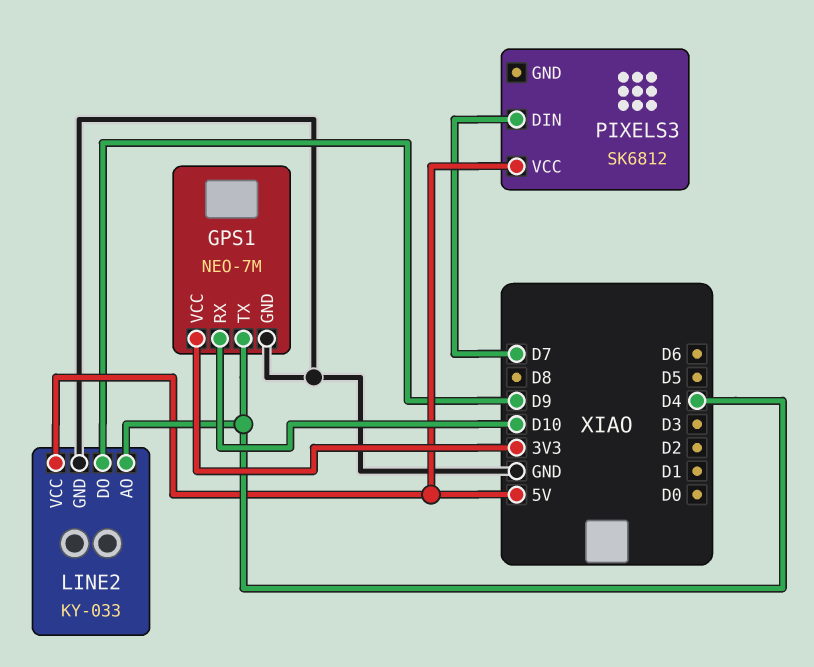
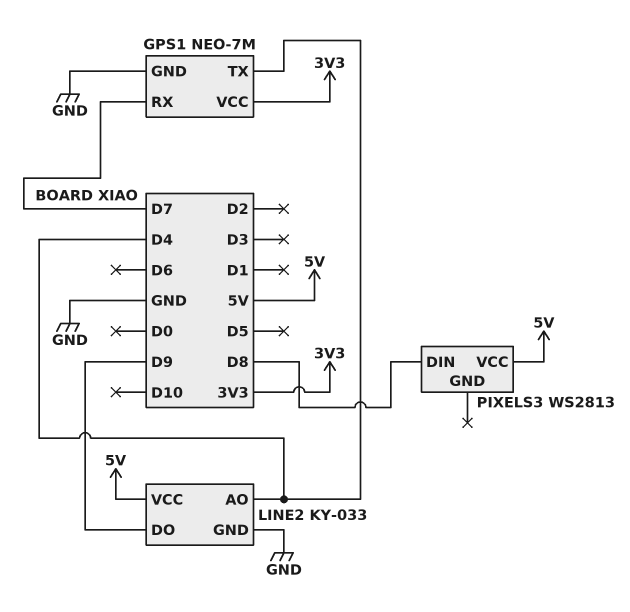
GPS1 pin RX: D10 -> D7
PIXELS3: SK6812 -> WS2813
PIXELS3 pin DIN: D7 -> D8

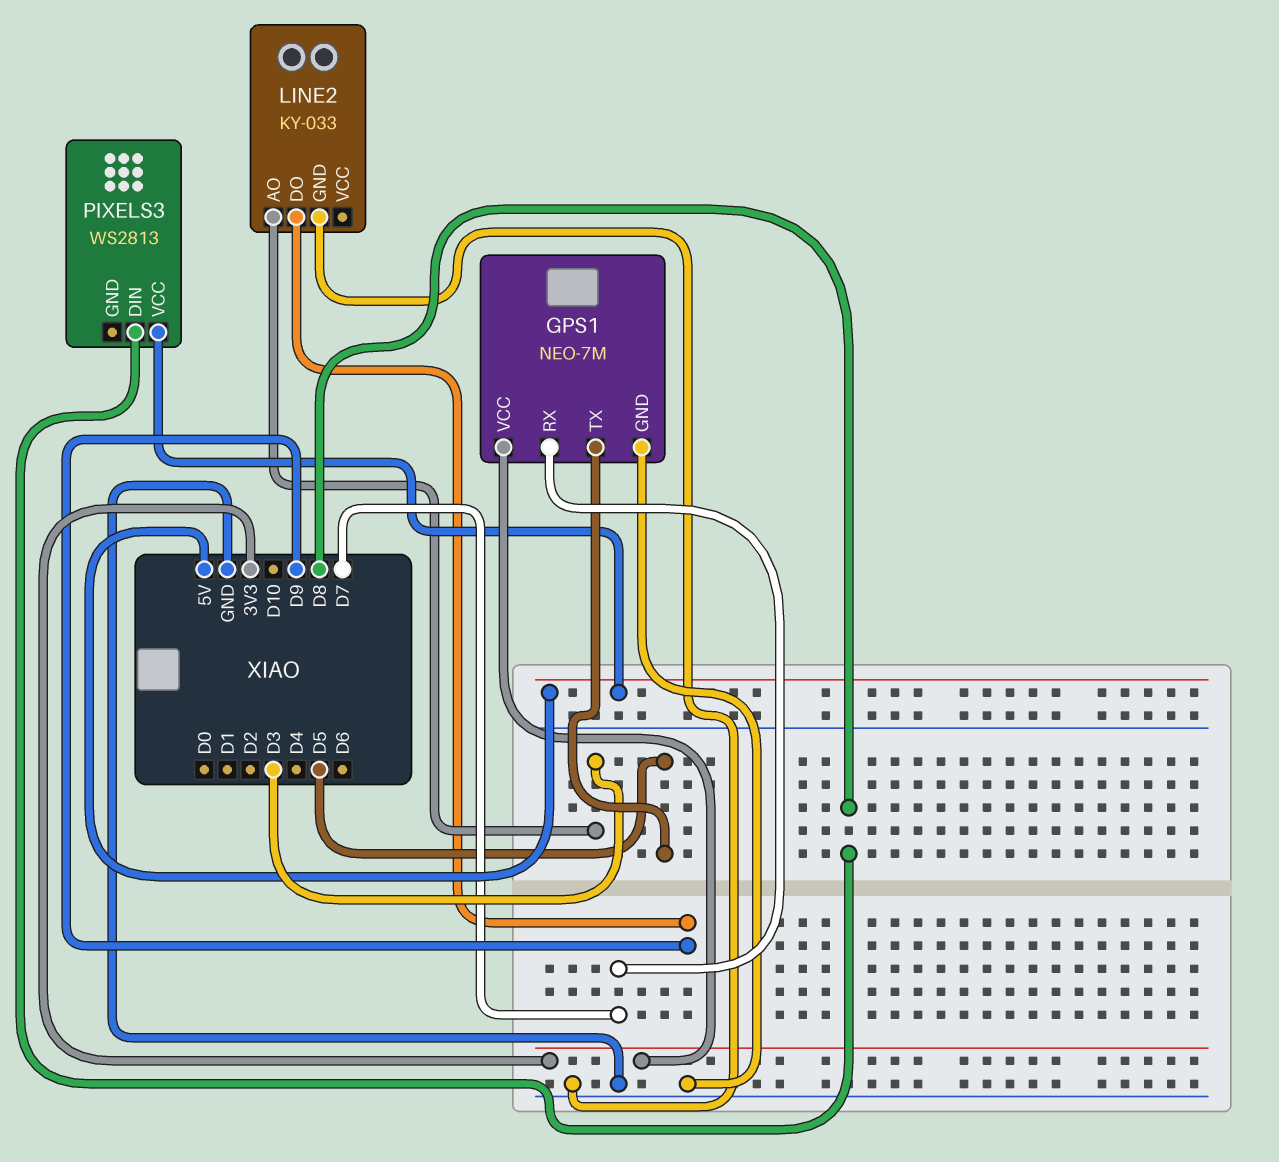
GPS1 pin TX: D4 -> D5
LINE2 pin AO: D4 -> D3
LINE2 pin VCC: 5V -> none

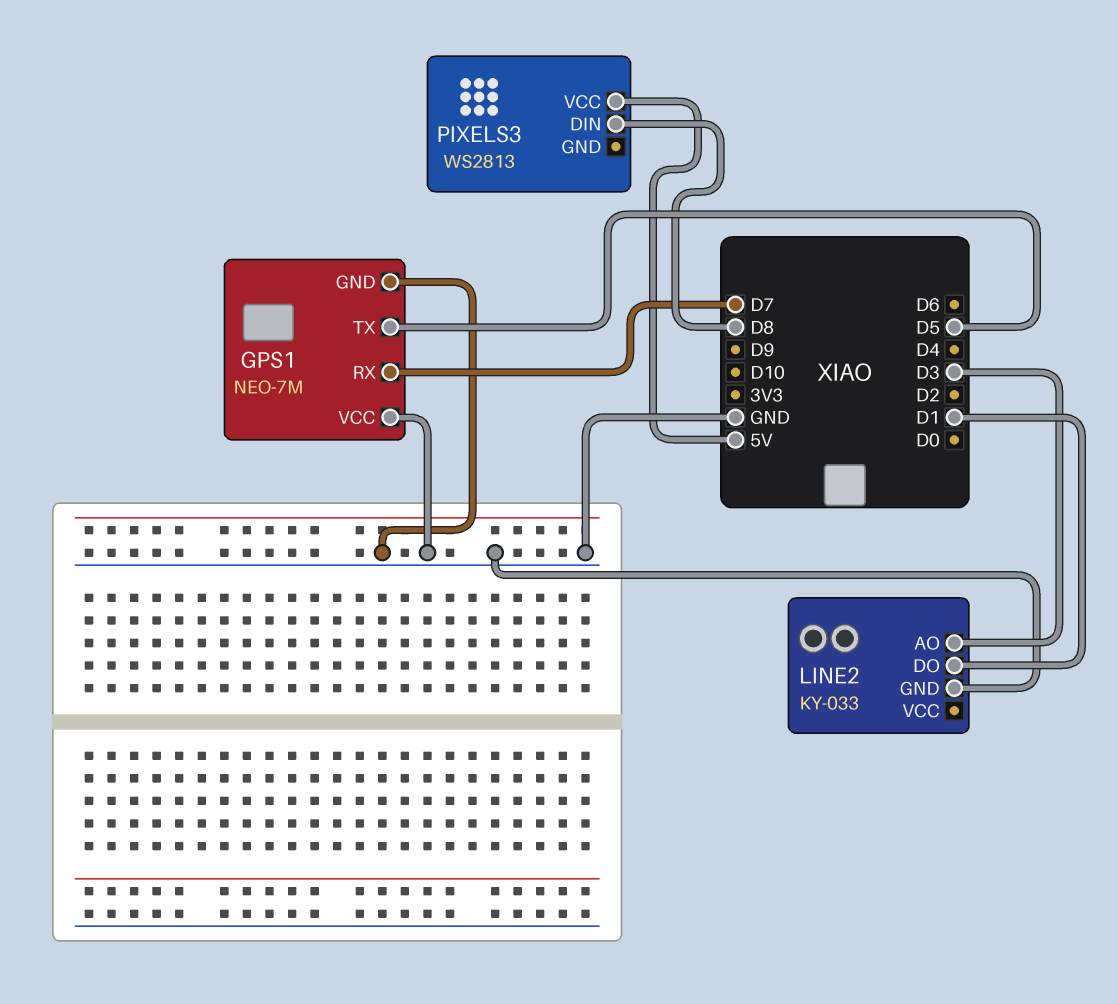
GPS1 pin VCC: 3V3 -> GND
LINE2 pin DO: D9 -> D1

